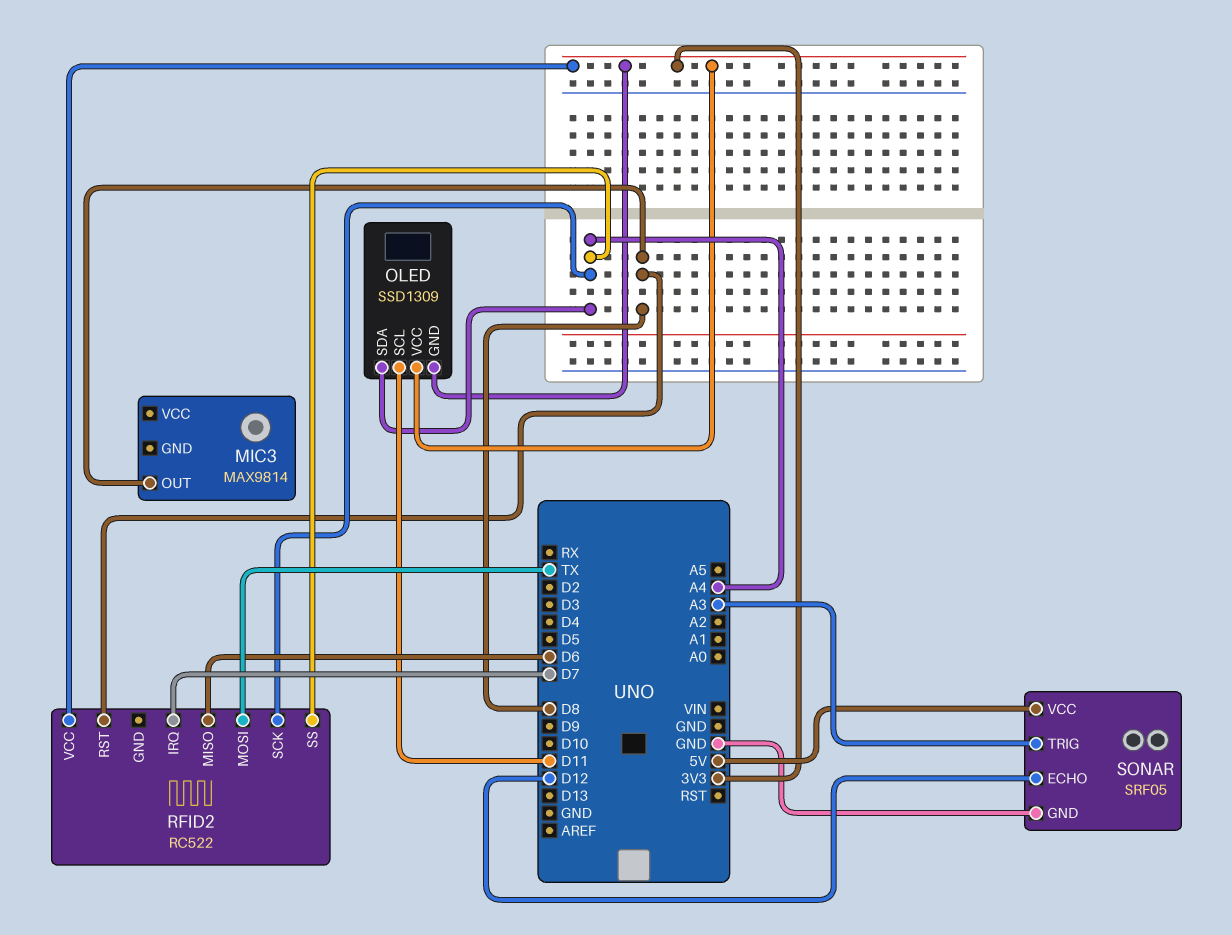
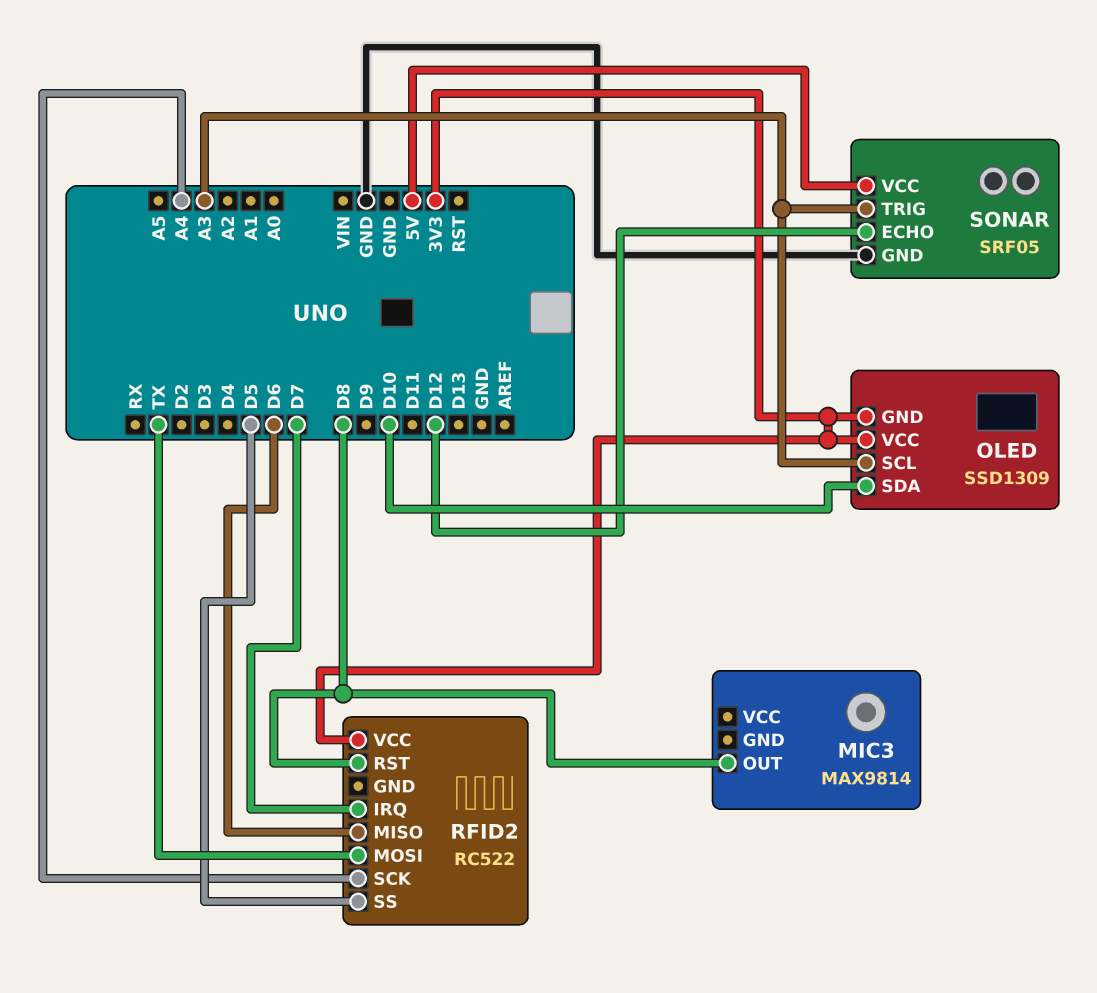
OLED pin SCL: D11 -> A3
OLED pin SDA: A4 -> D10
RFID2 pin SS: A4 -> D5

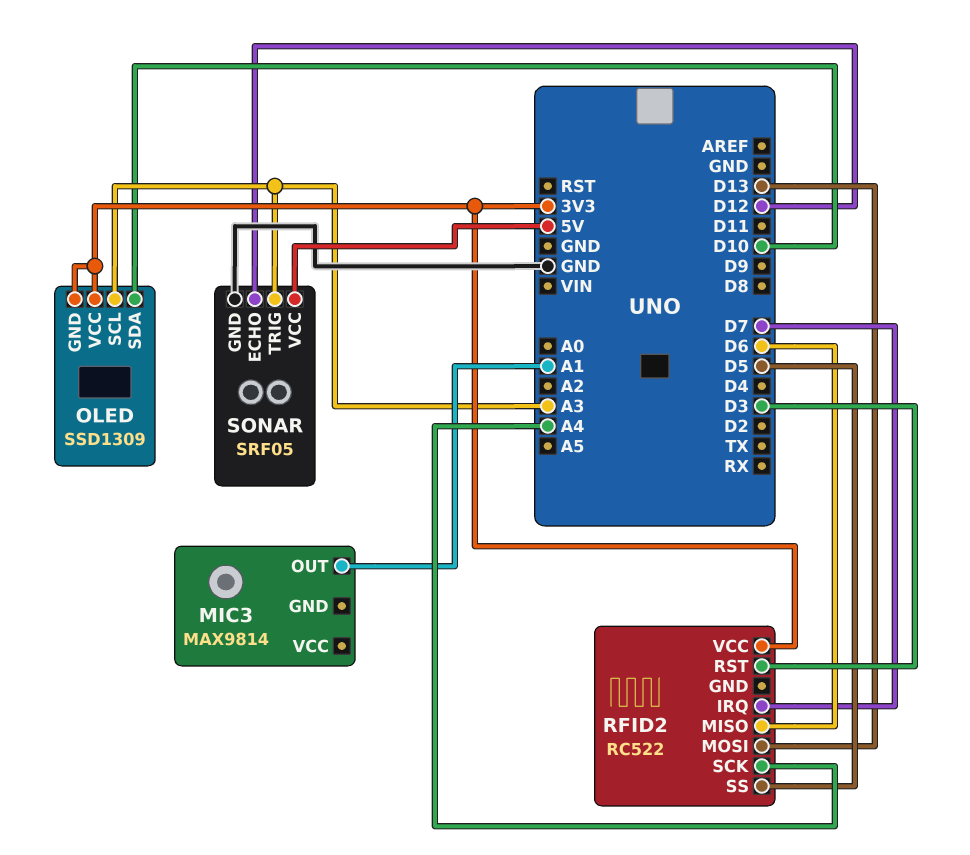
MIC3 pin OUT: D8 -> A1
RFID2 pin MOSI: TX -> D13
RFID2 pin RST: D8 -> D3

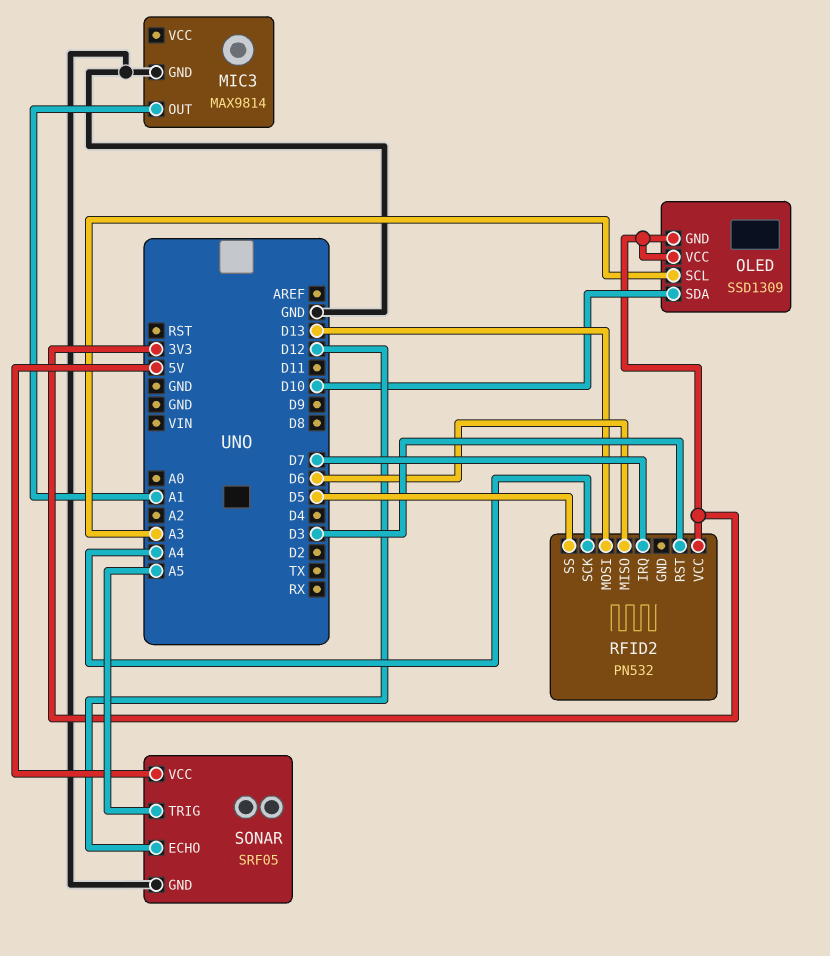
MIC3 pin GND: none -> GND
RFID2: RC522 -> PN532
SONAR pin TRIG: A3 -> A5

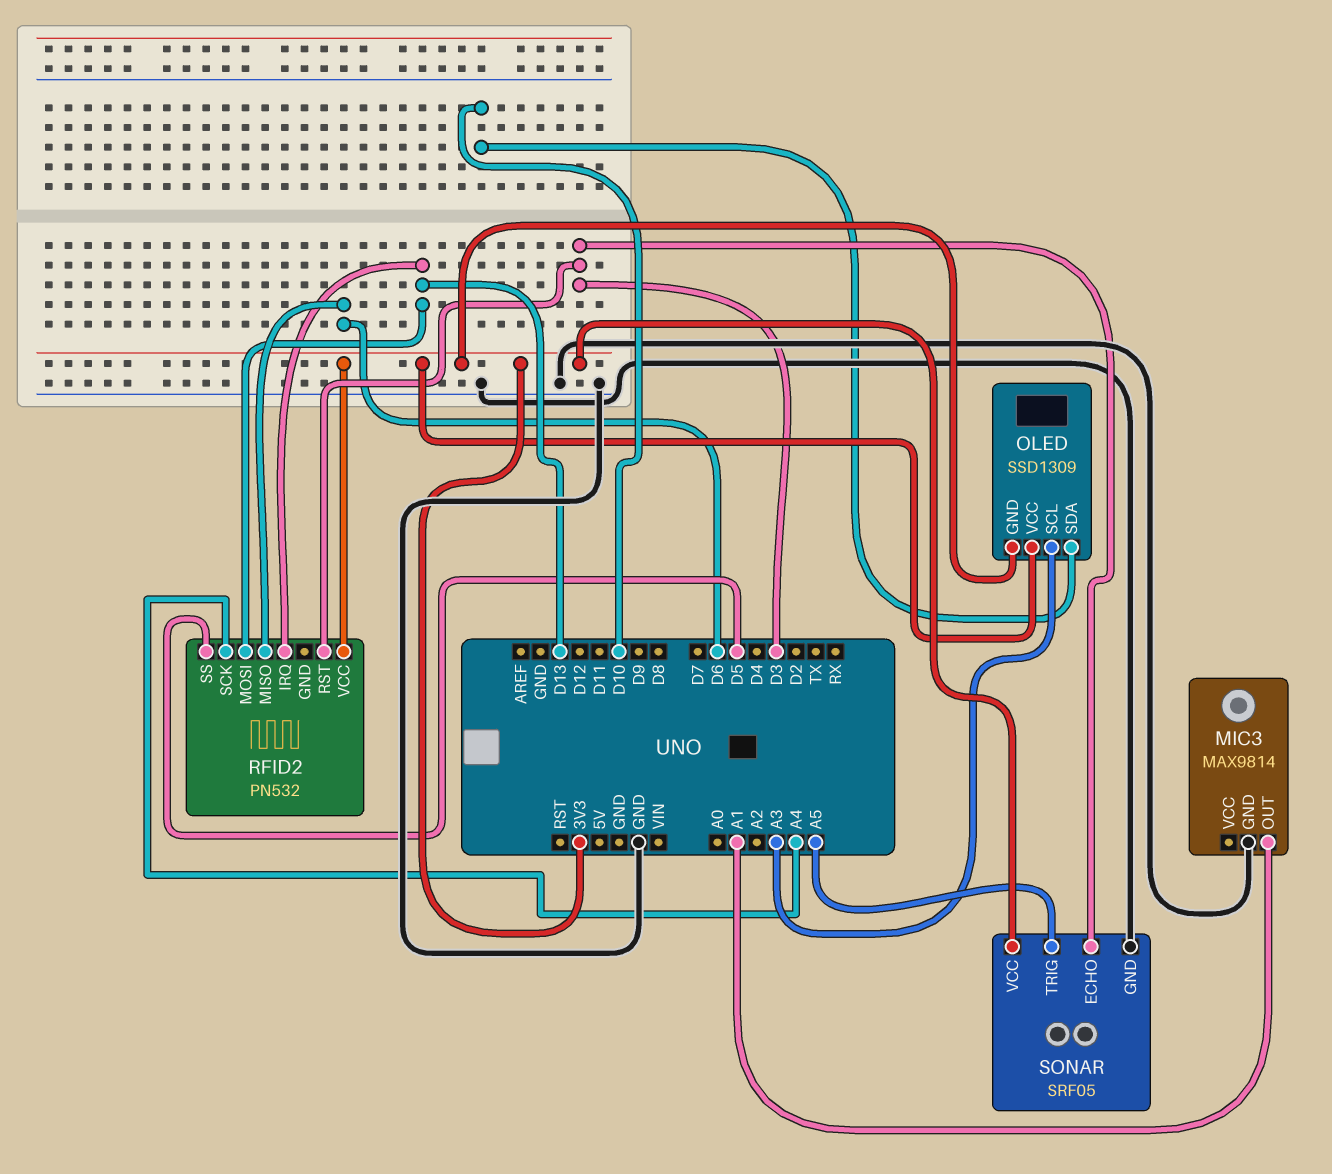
RFID2 pin IRQ: D7 -> D13
SONAR pin ECHO: D12 -> D3
SONAR pin VCC: 5V -> 3V3

